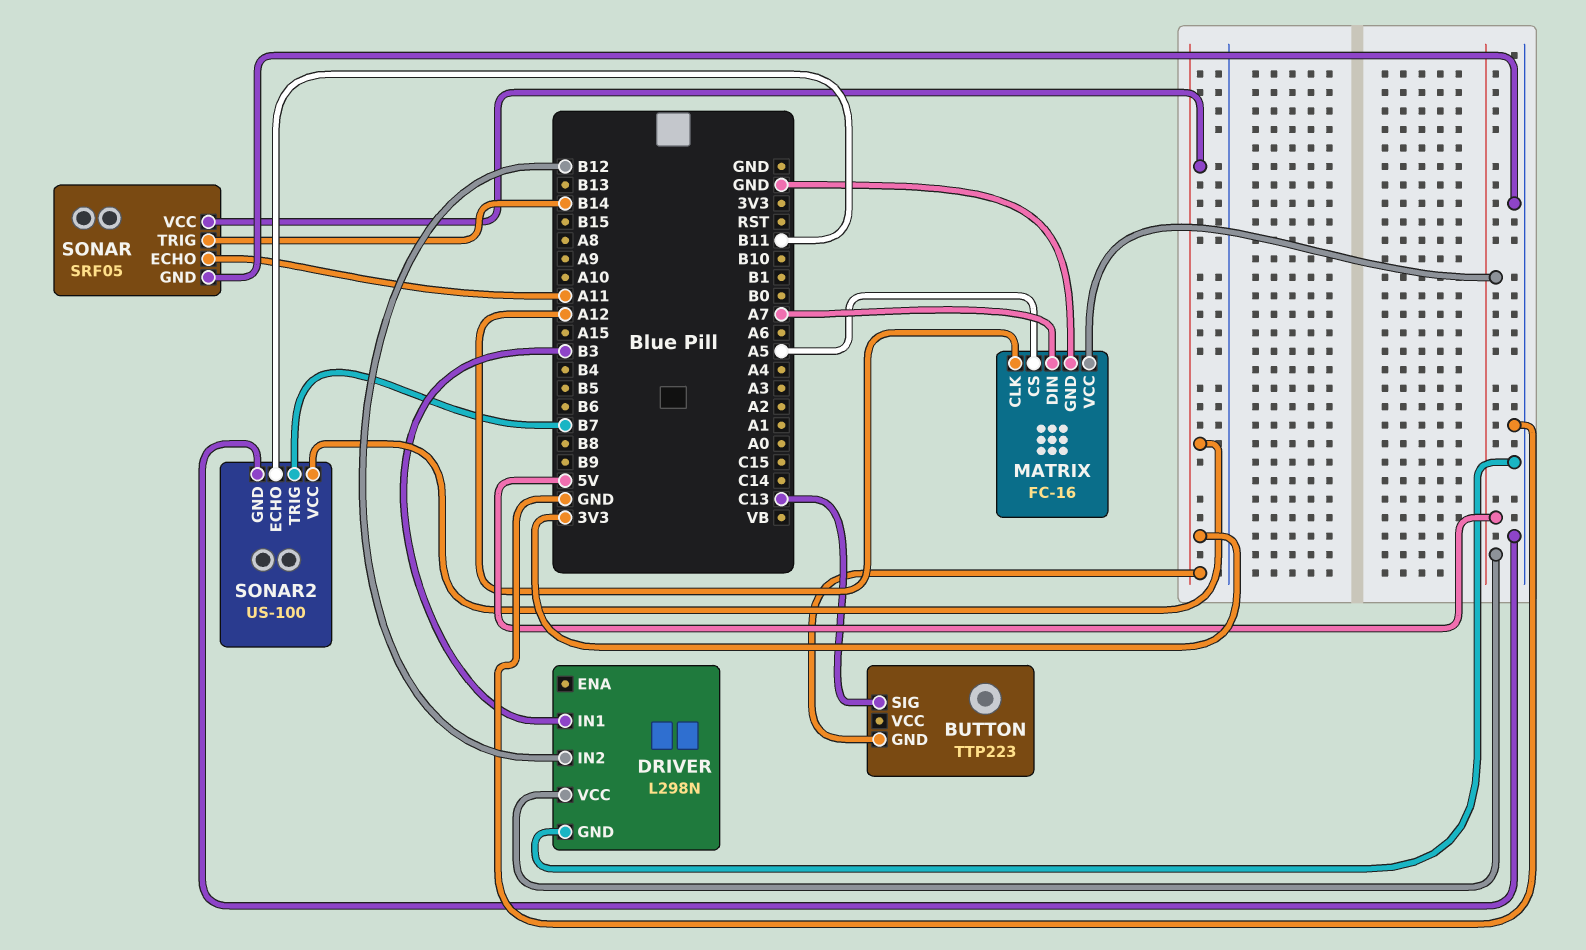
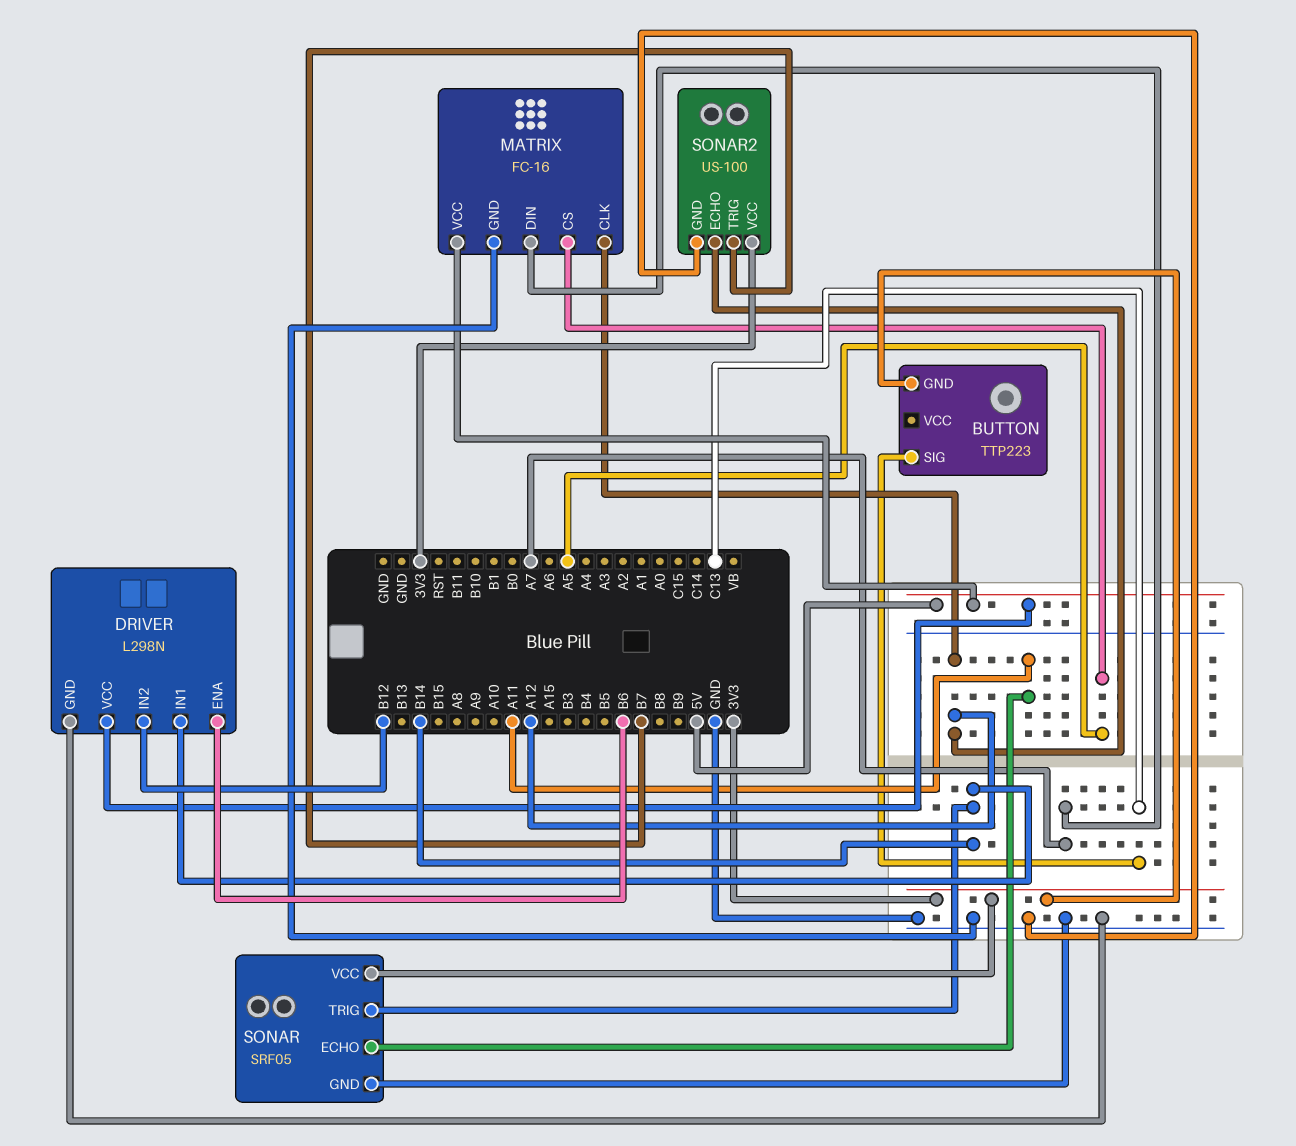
DRIVER pin ENA: none -> B6
DRIVER pin IN1: B3 -> B14
SONAR2 pin ECHO: B11 -> A12

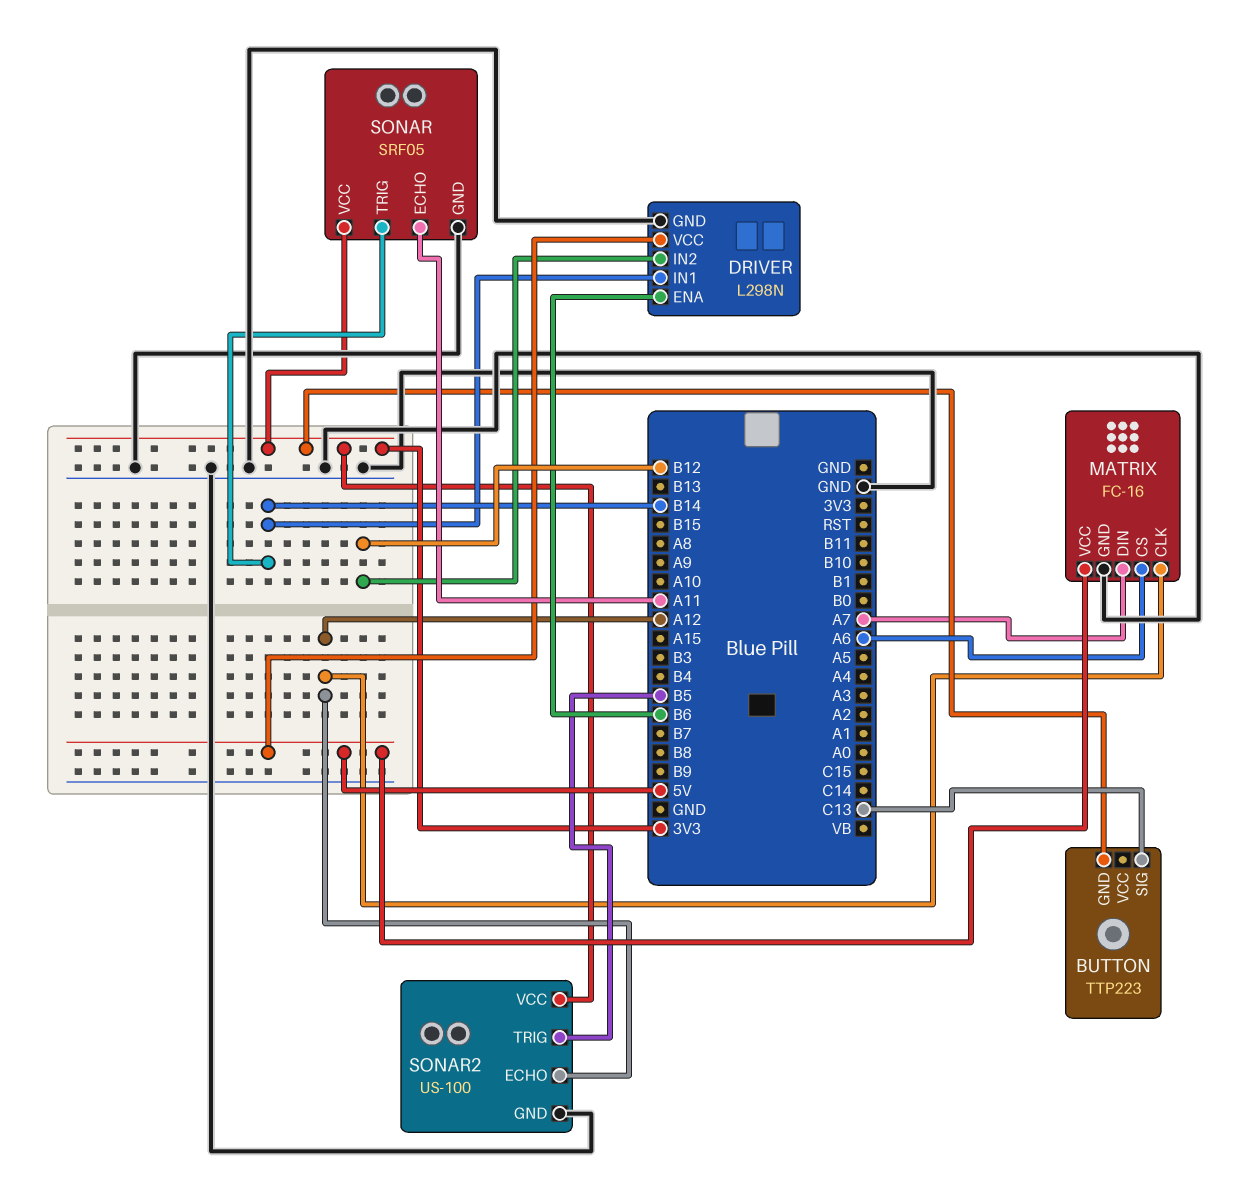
MATRIX pin CS: A5 -> A6
SONAR2 pin TRIG: B7 -> B5

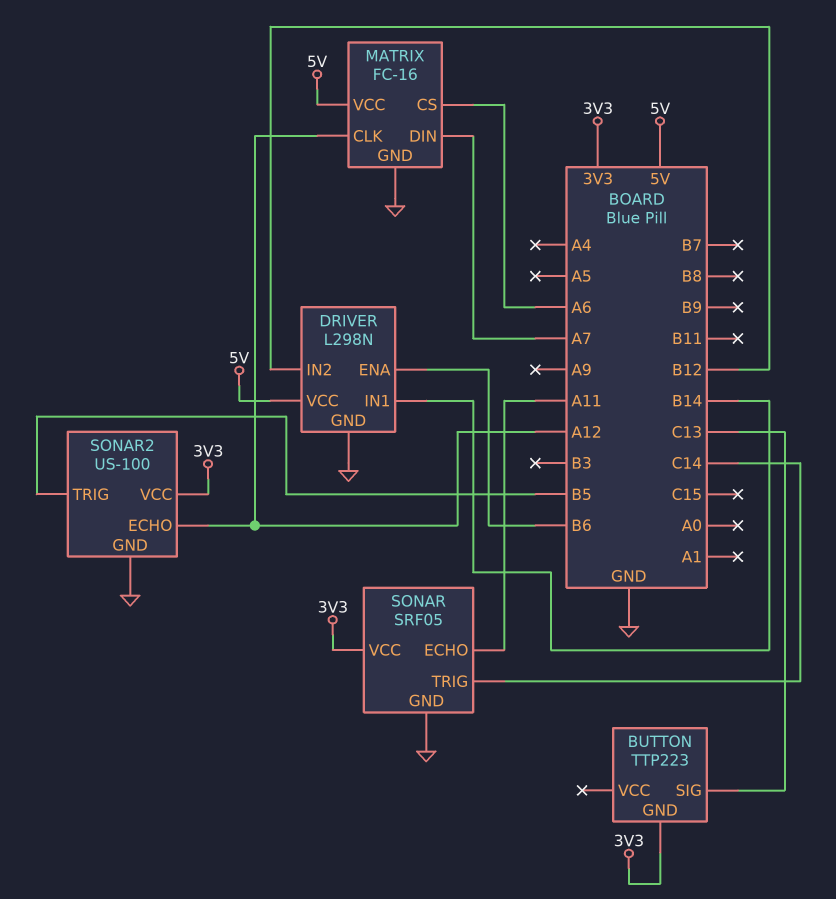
SONAR pin TRIG: B14 -> C14

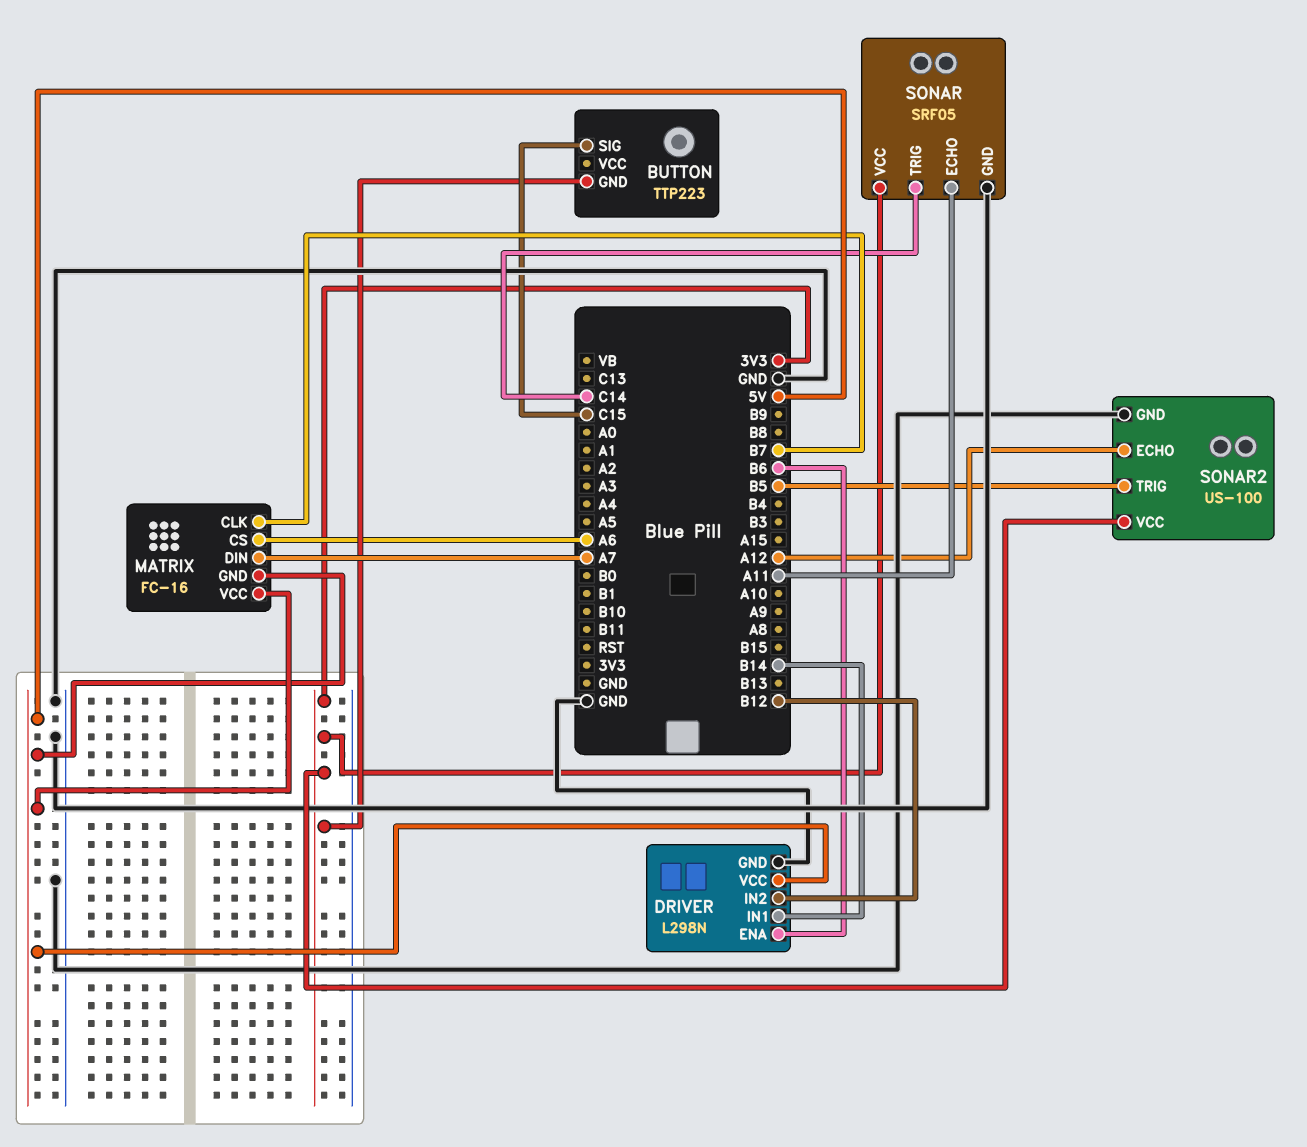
BUTTON pin SIG: C13 -> C15
MATRIX pin CLK: A12 -> B7
MATRIX pin GND: GND -> 5V

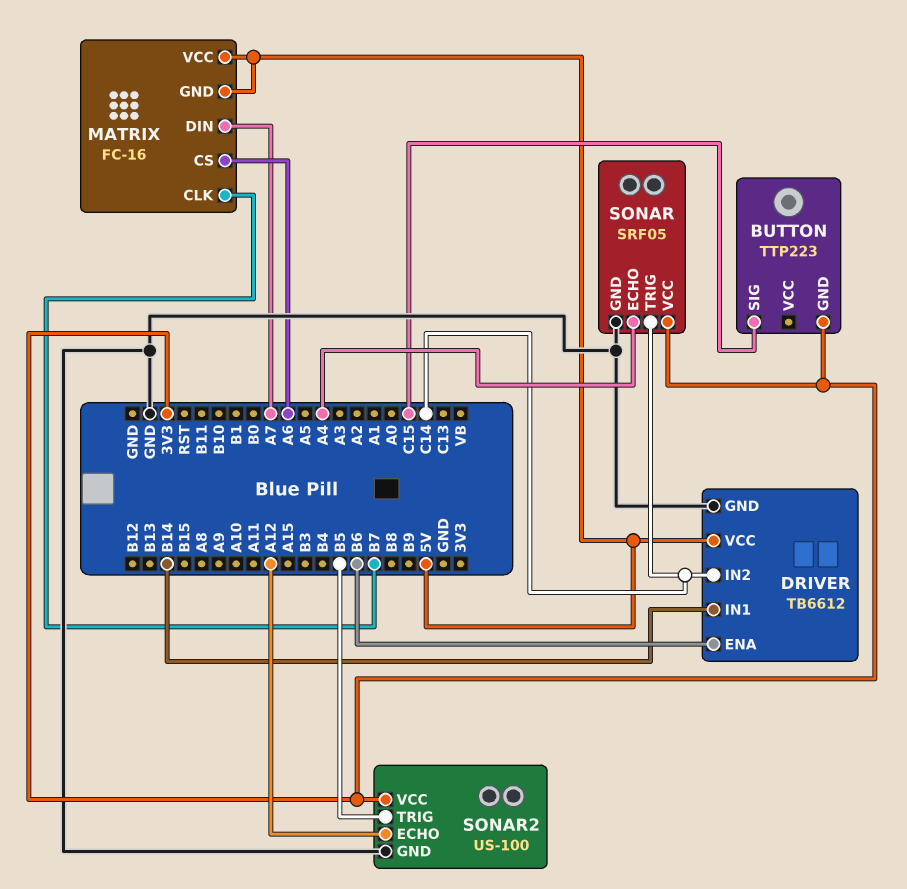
DRIVER: L298N -> TB6612
DRIVER pin IN2: B12 -> C14
SONAR pin ECHO: A11 -> A4

